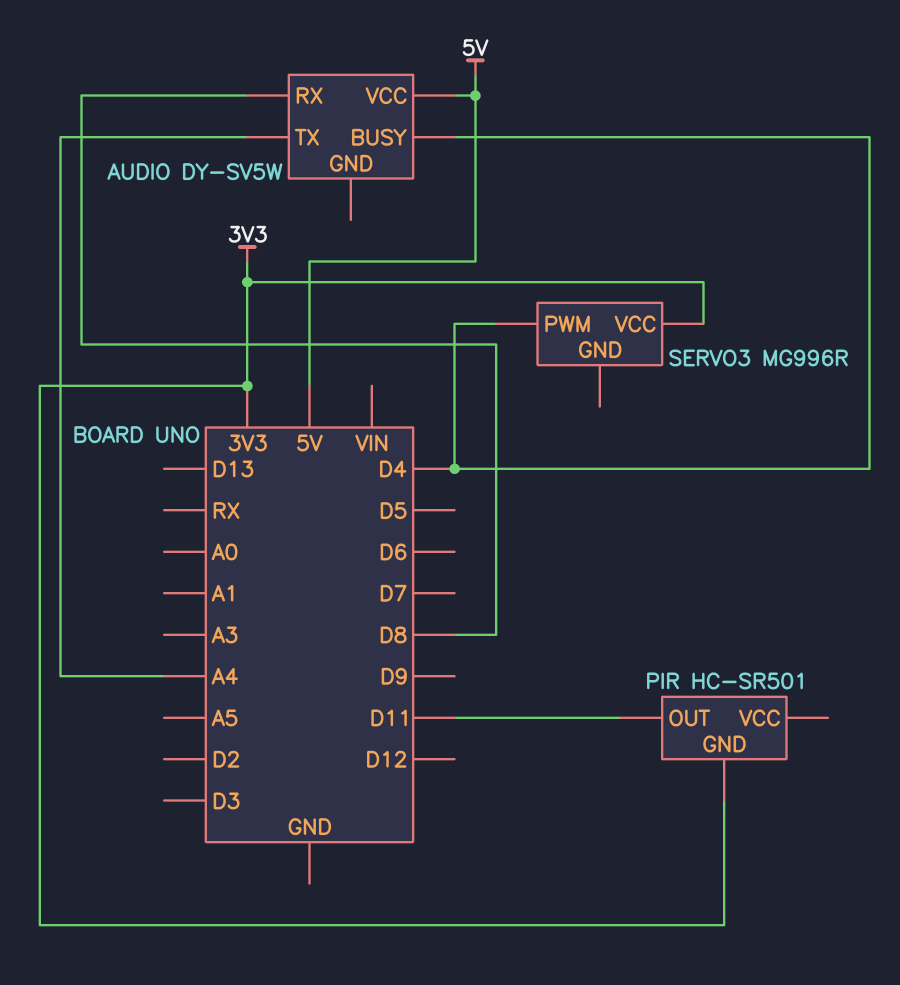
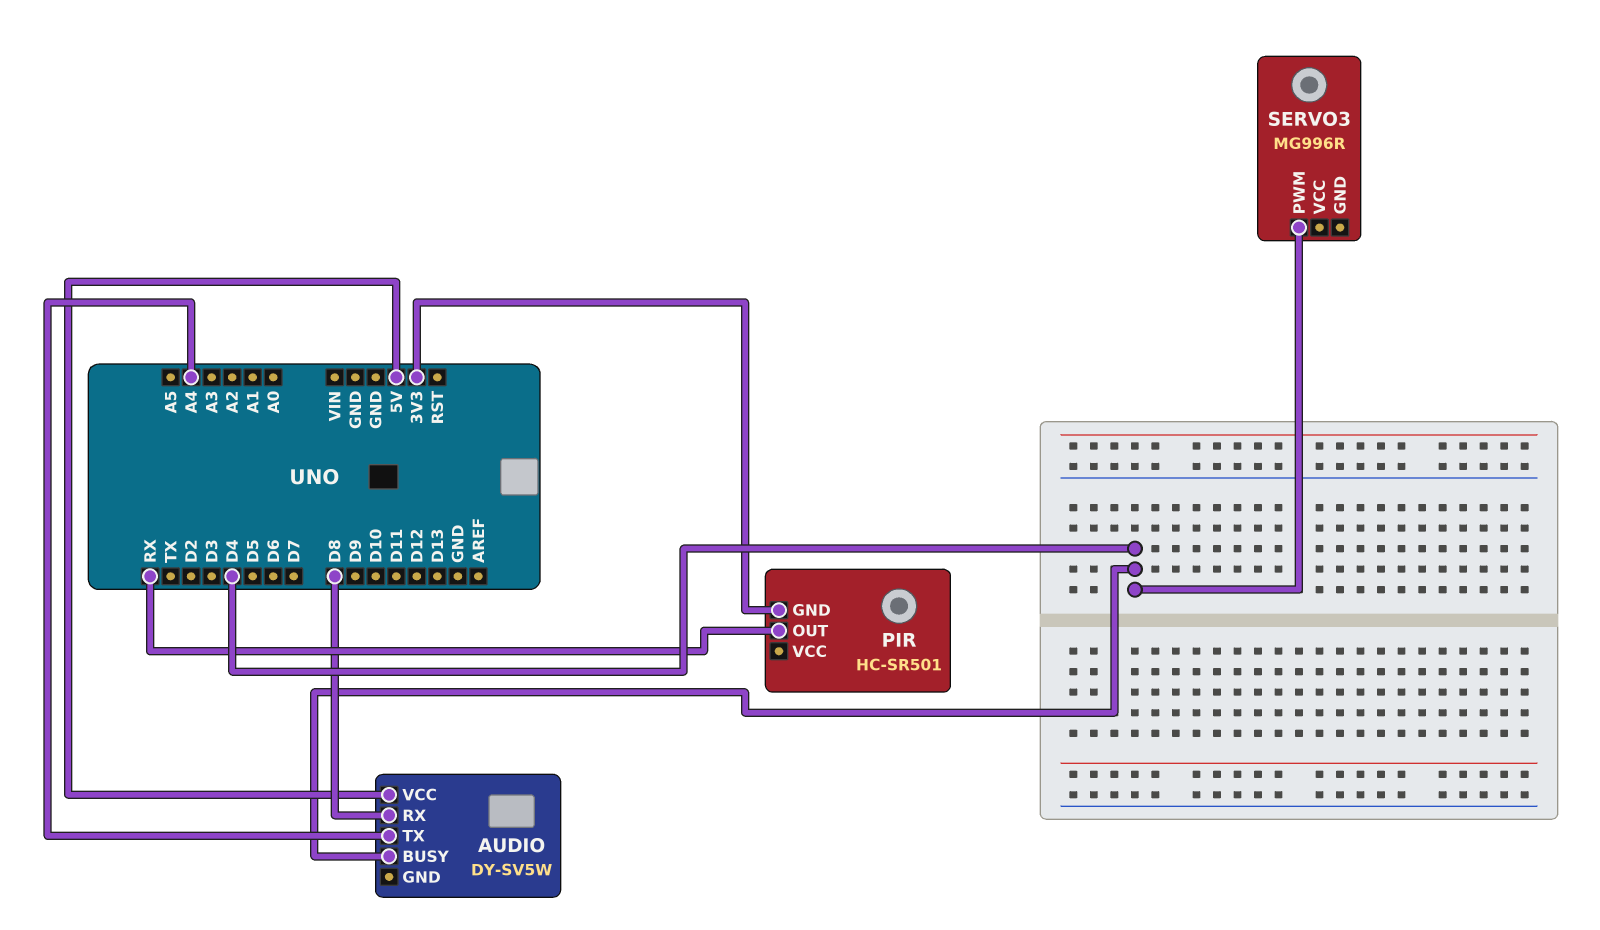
PIR pin OUT: D11 -> RX
SERVO3 pin VCC: 3V3 -> none

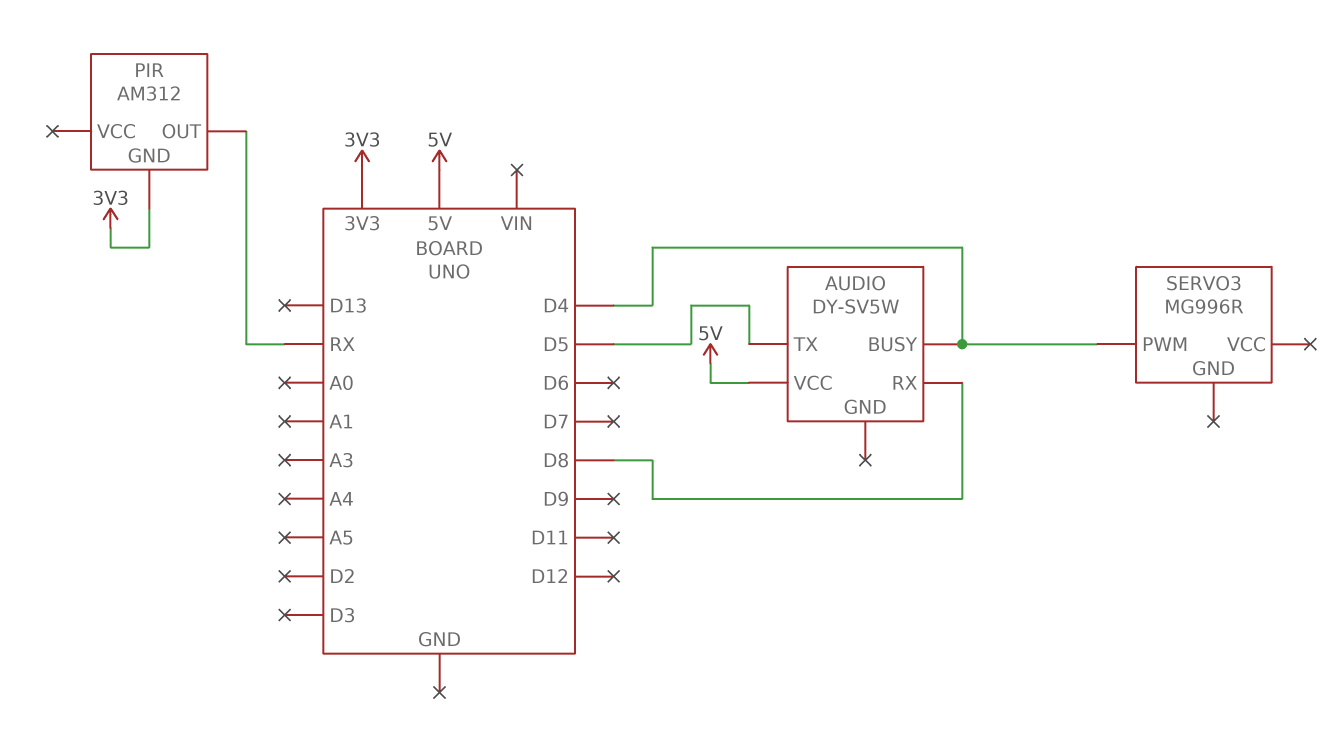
AUDIO pin TX: A4 -> D5
PIR: HC-SR501 -> AM312

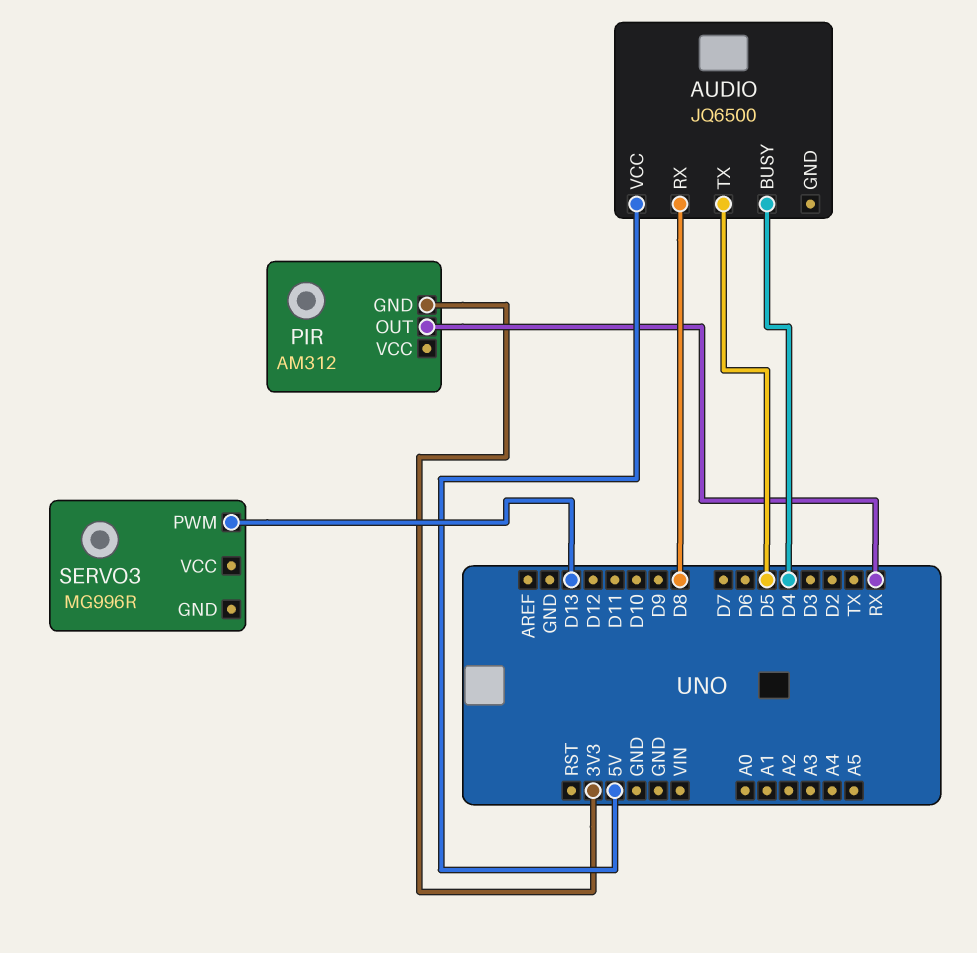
AUDIO: DY-SV5W -> JQ6500
SERVO3 pin PWM: D4 -> D13

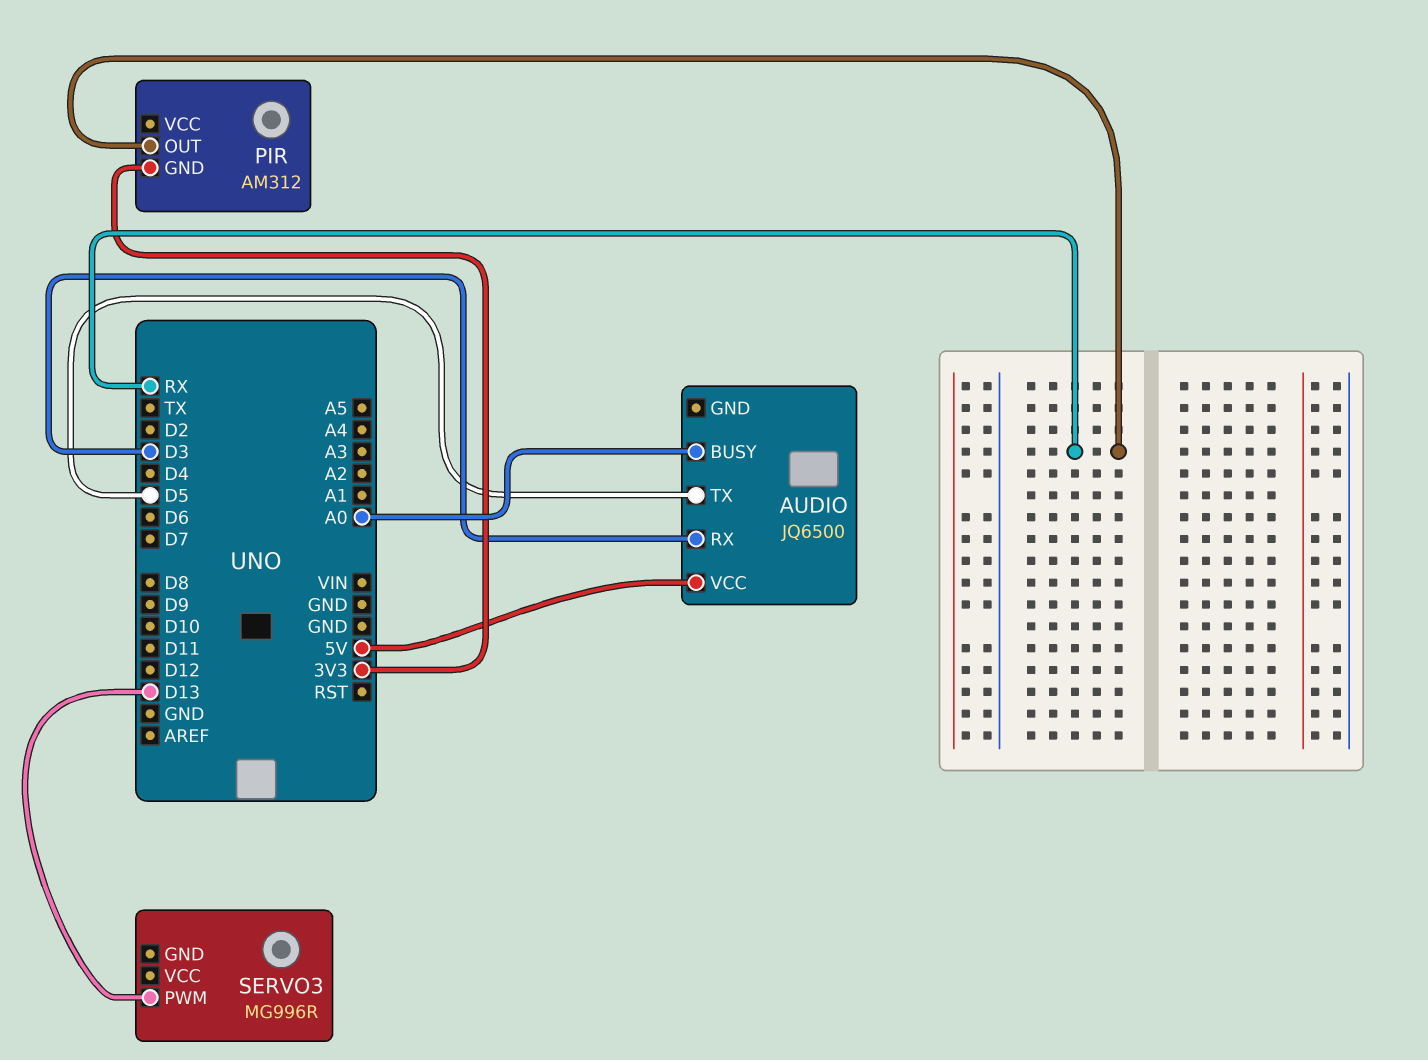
AUDIO pin BUSY: D4 -> A0
AUDIO pin RX: D8 -> D3

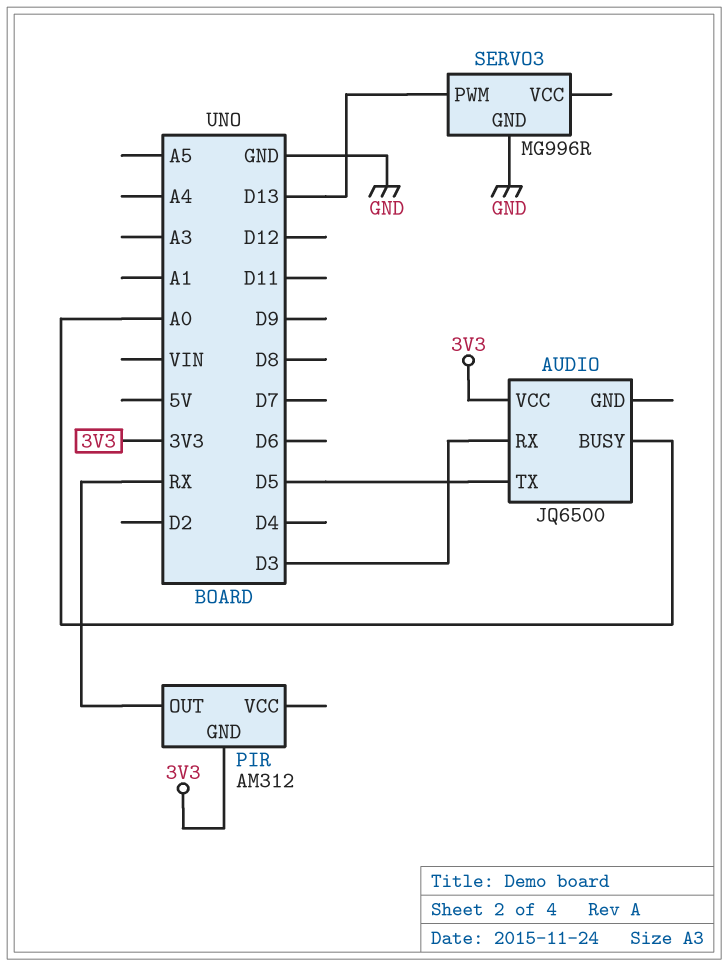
AUDIO pin VCC: 5V -> 3V3
SERVO3 pin GND: none -> GND

